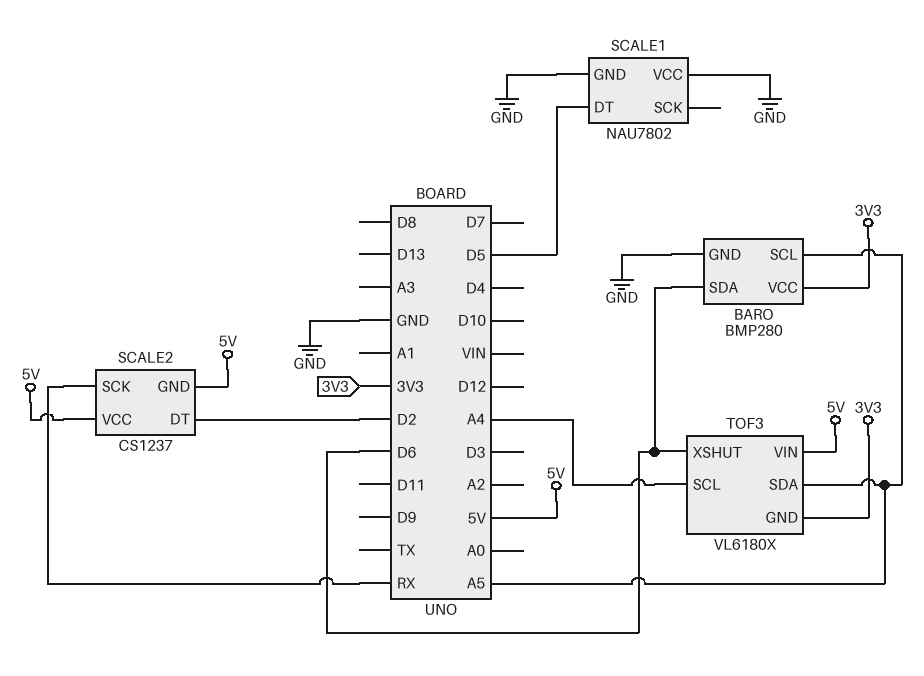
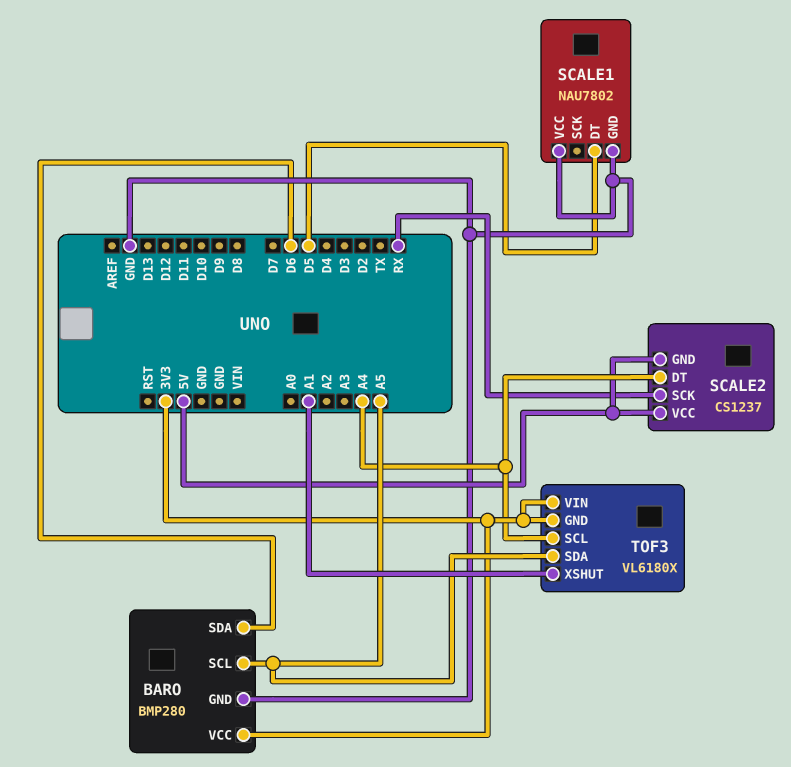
SCALE2 pin DT: D2 -> A4
TOF3 pin VIN: 5V -> 3V3
TOF3 pin XSHUT: D6 -> A1

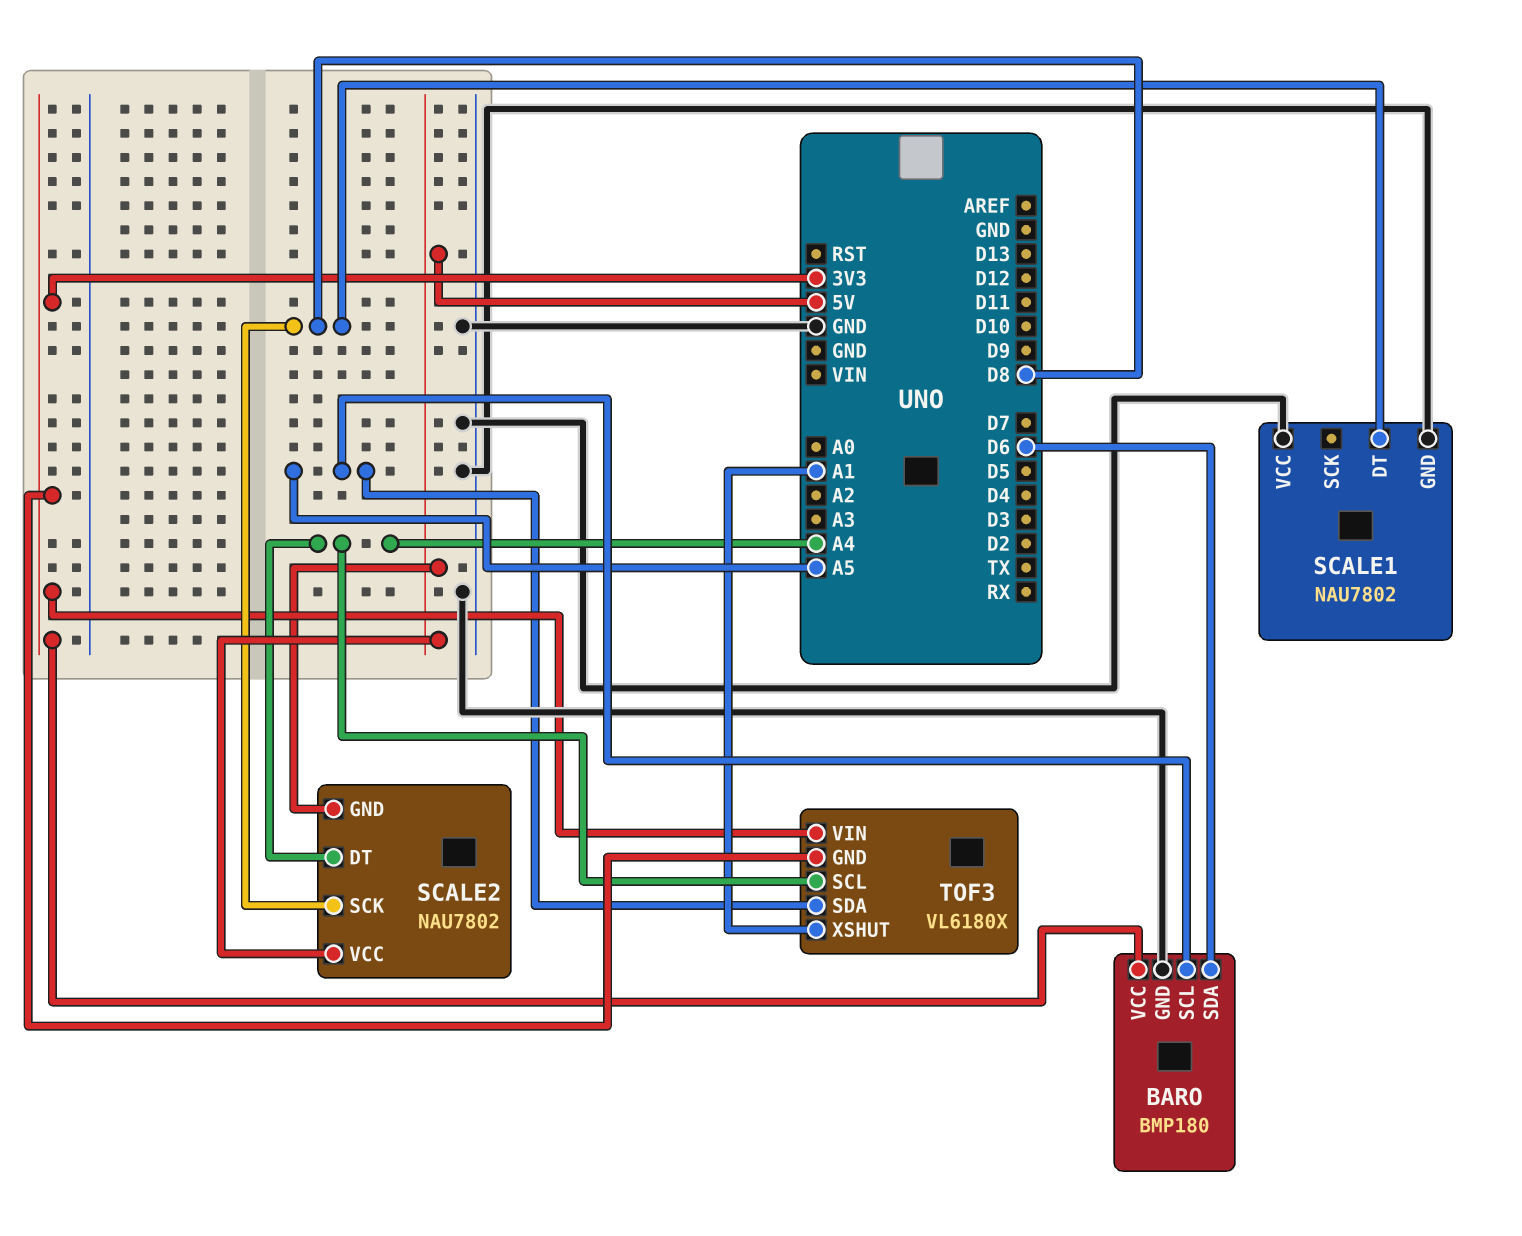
BARO: BMP280 -> BMP180
SCALE1 pin DT: D5 -> D8
SCALE2: CS1237 -> NAU7802
SCALE2 pin SCK: RX -> D8

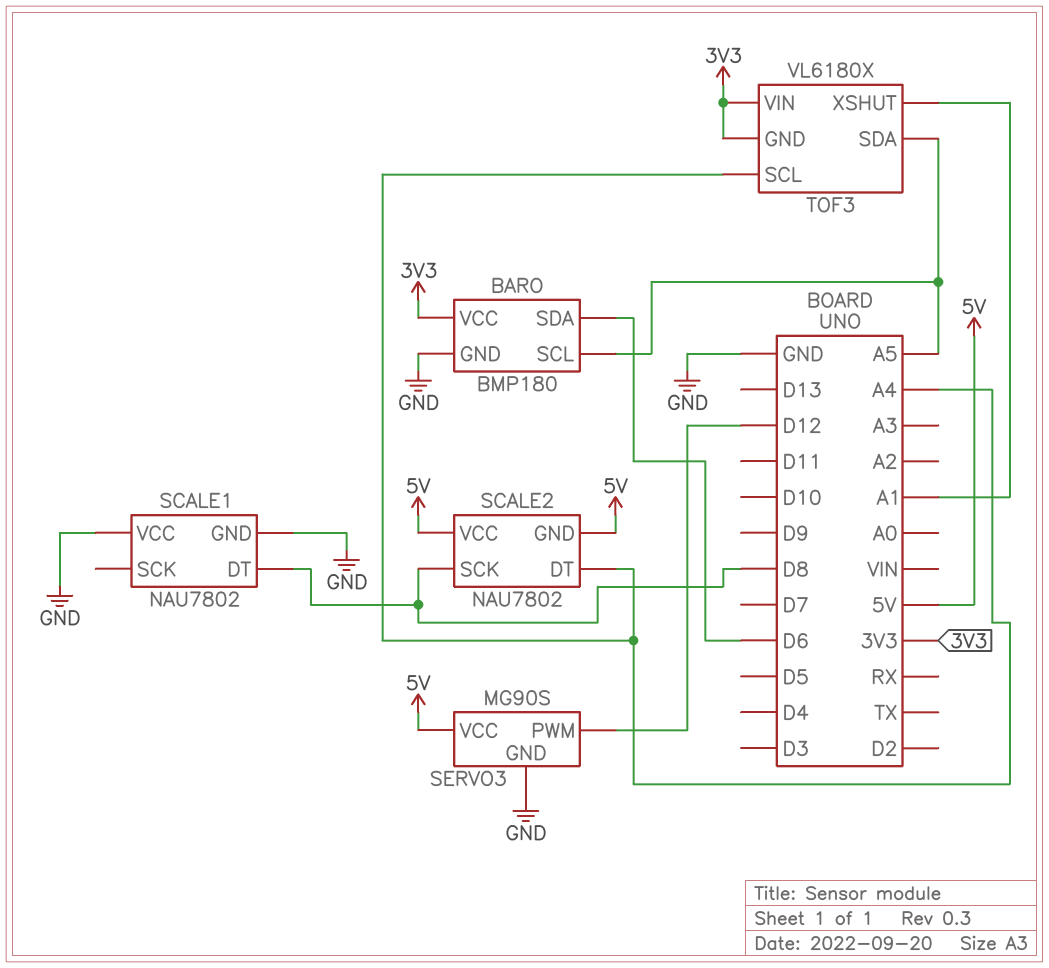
SERVO3: none -> MG90S
SERVO3 pin GND: none -> GND
SERVO3 pin PWM: none -> D12
SERVO3 pin VCC: none -> 5V

